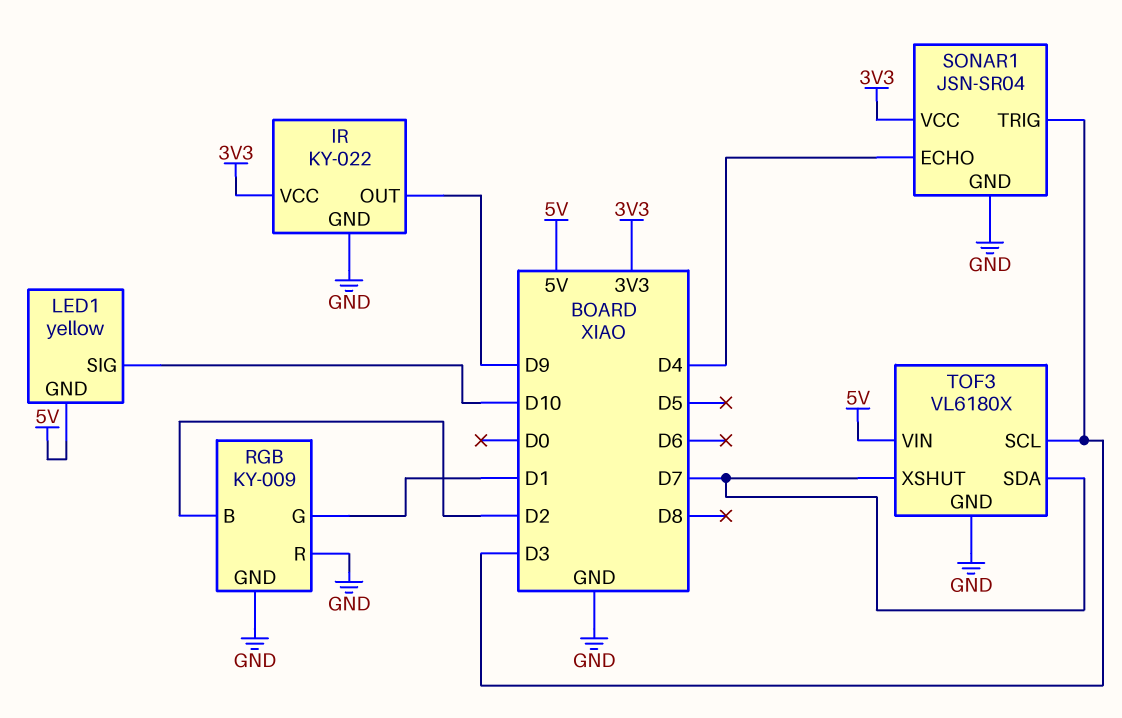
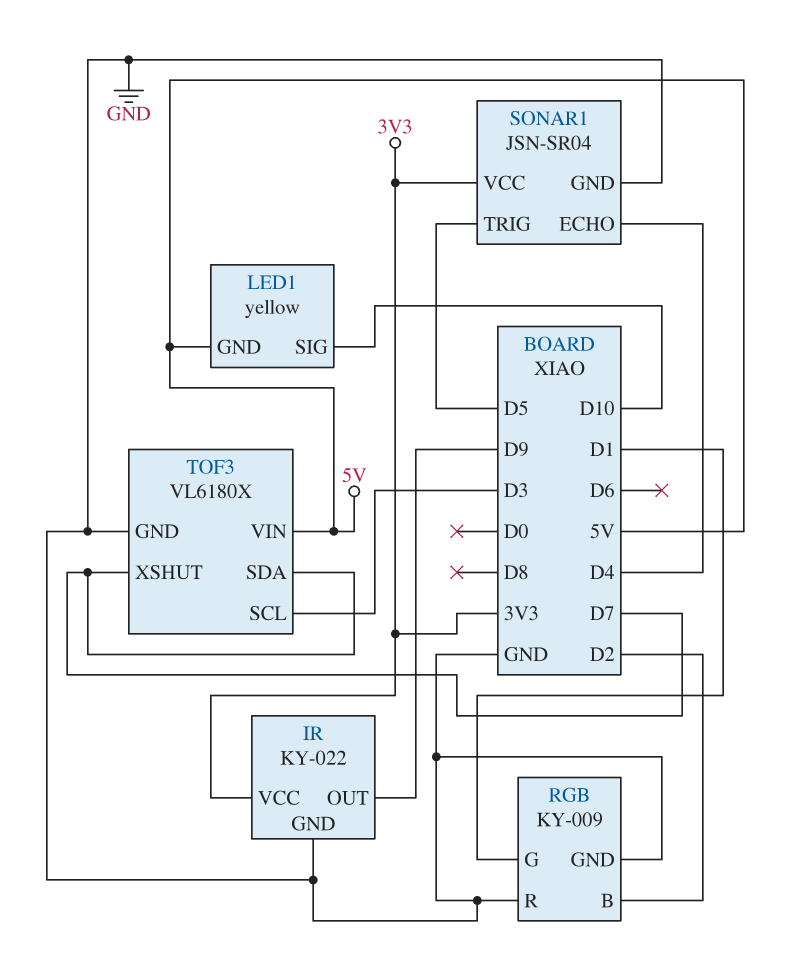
SONAR1 pin TRIG: D3 -> D5

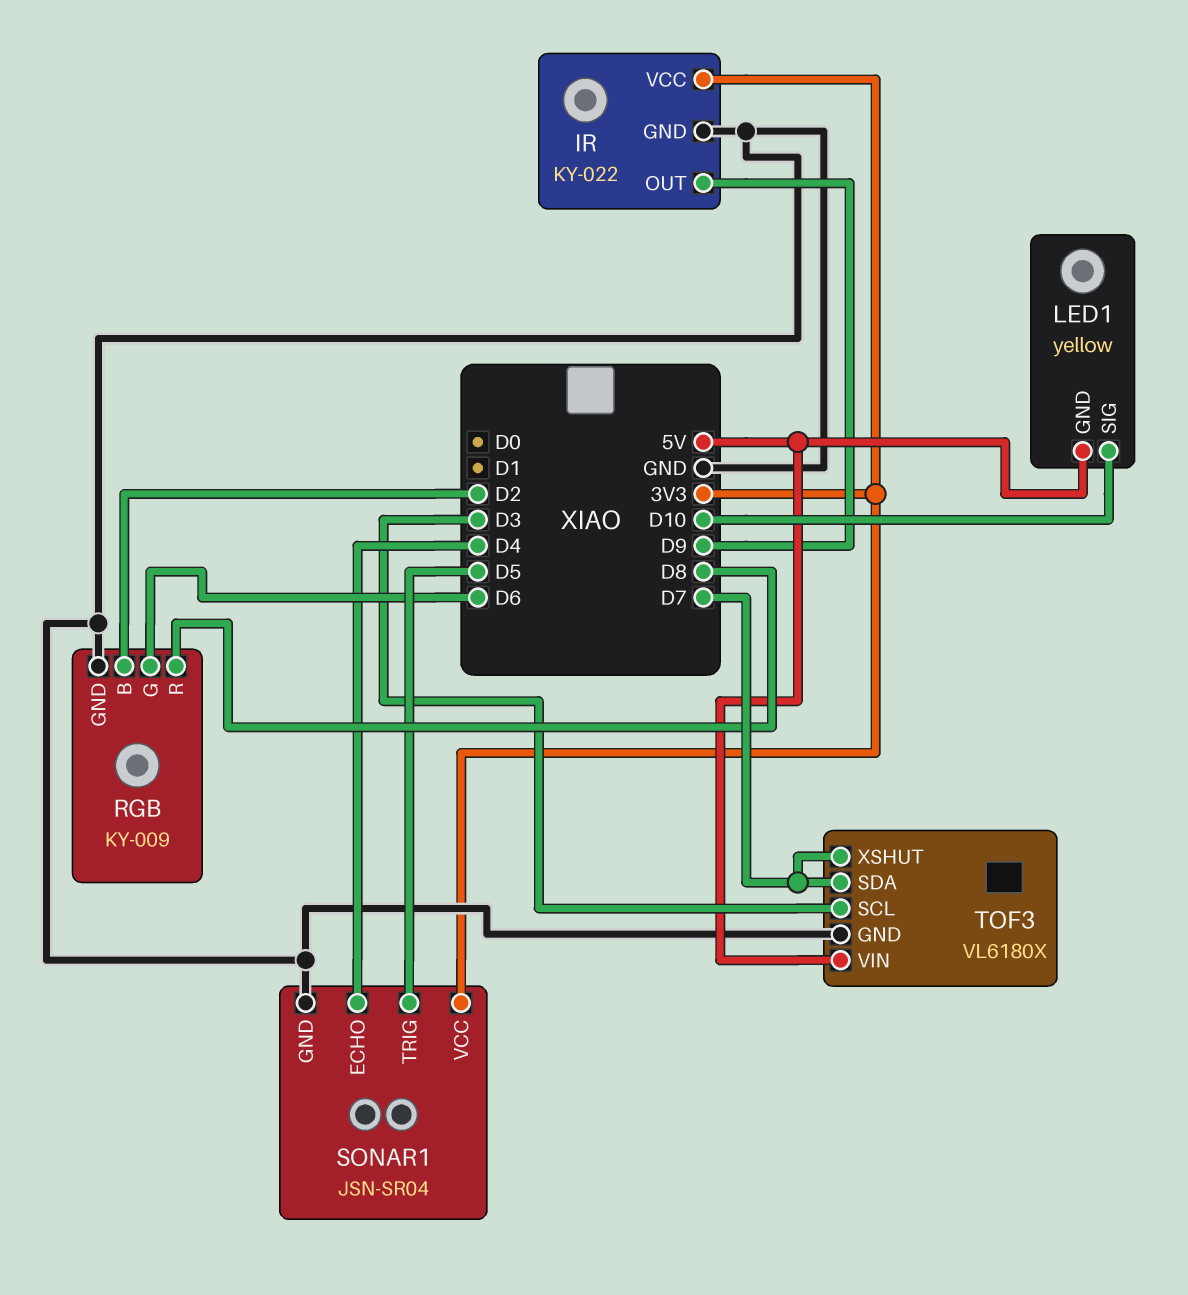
RGB pin G: D1 -> D6
RGB pin R: GND -> D8

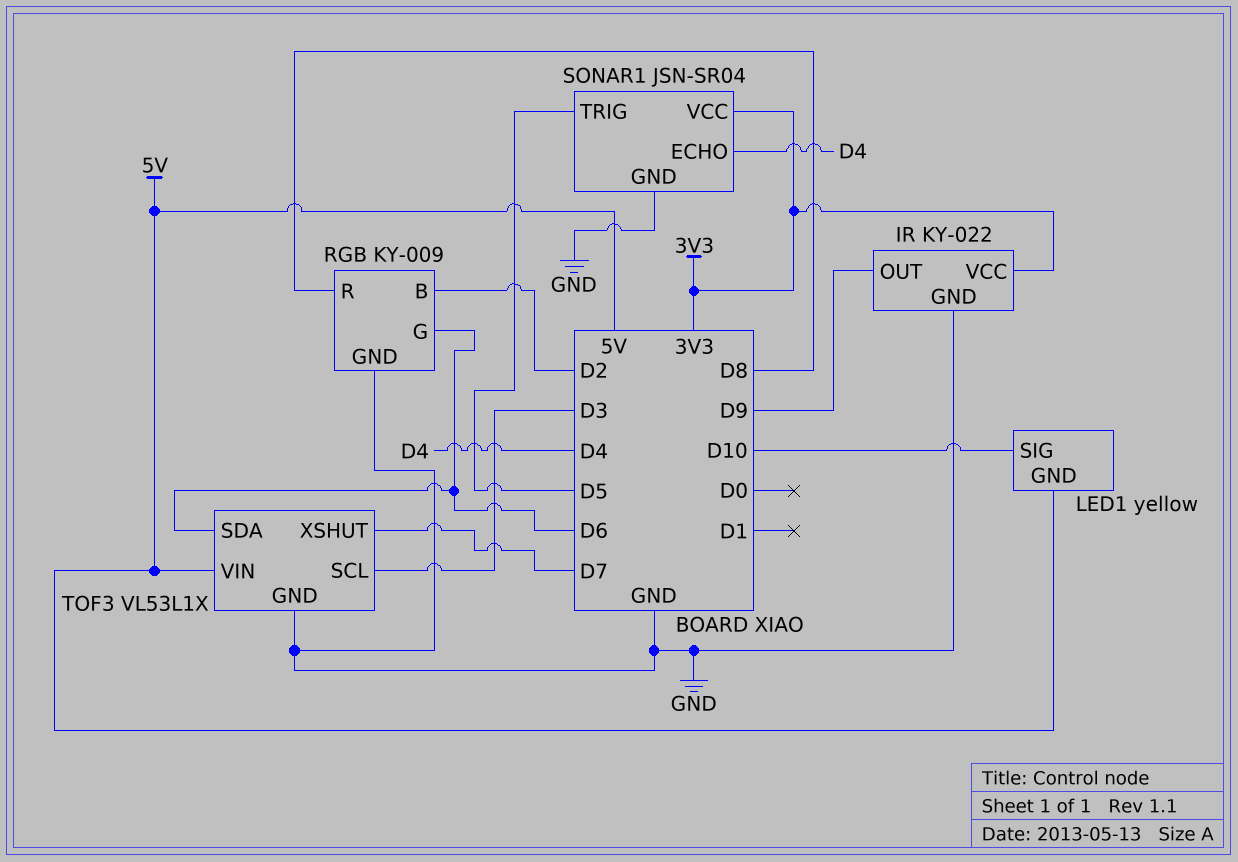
TOF3: VL6180X -> VL53L1X
TOF3 pin SDA: D7 -> D6

